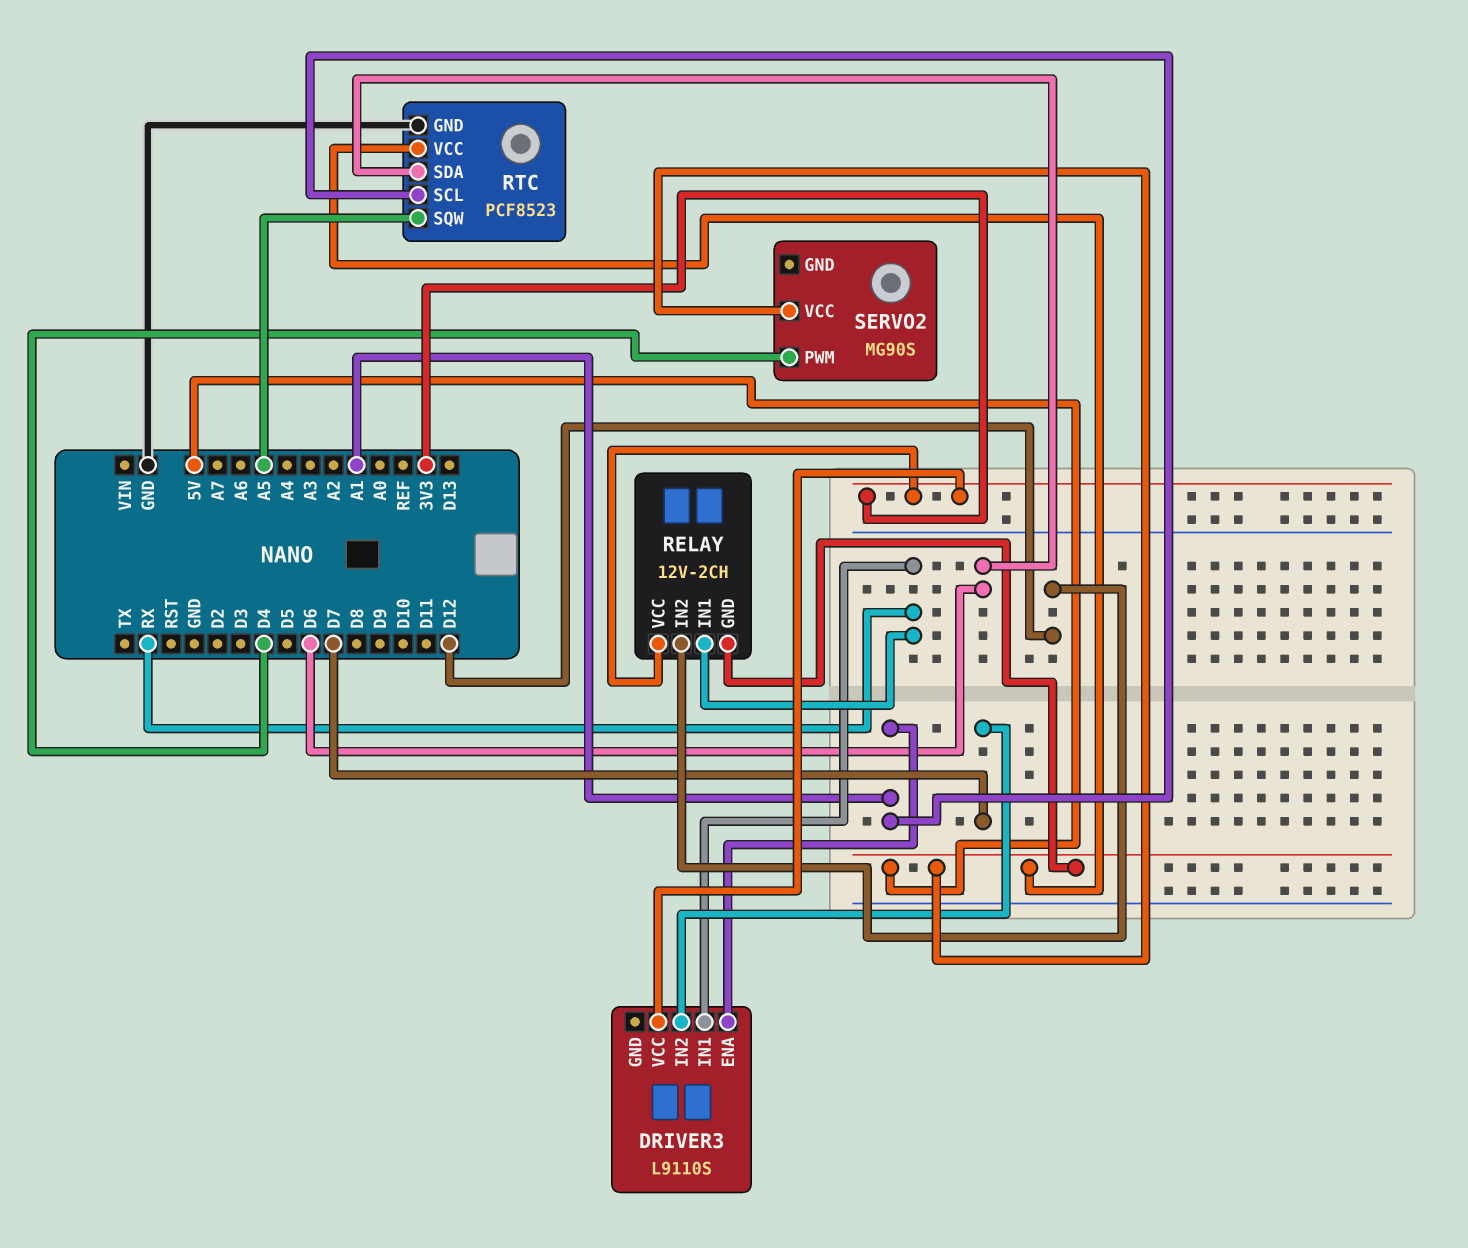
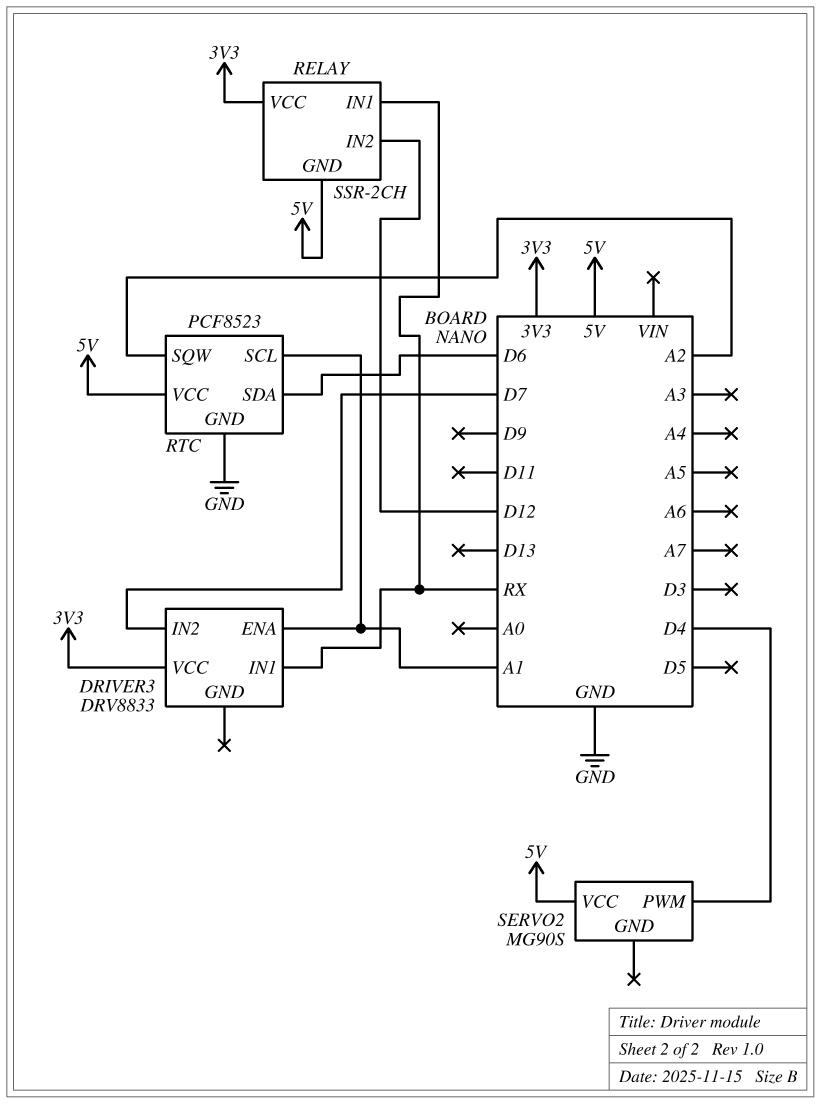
DRIVER3: L9110S -> DRV8833
RELAY: 12V-2CH -> SSR-2CH
RTC pin SQW: A5 -> A2

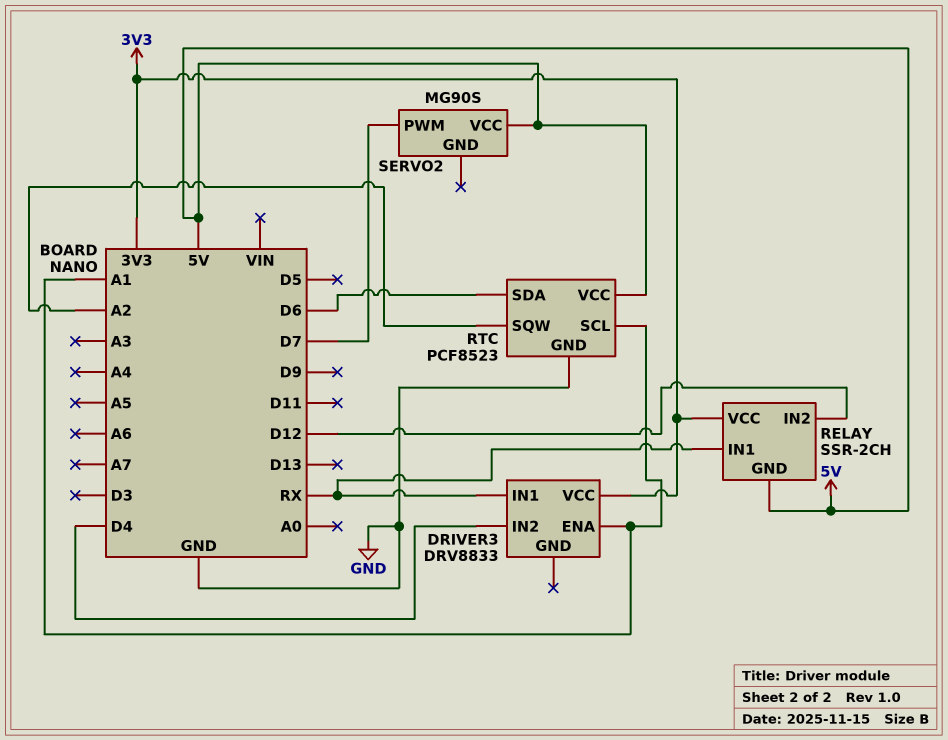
DRIVER3 pin IN2: D7 -> D4
SERVO2 pin PWM: D4 -> D7

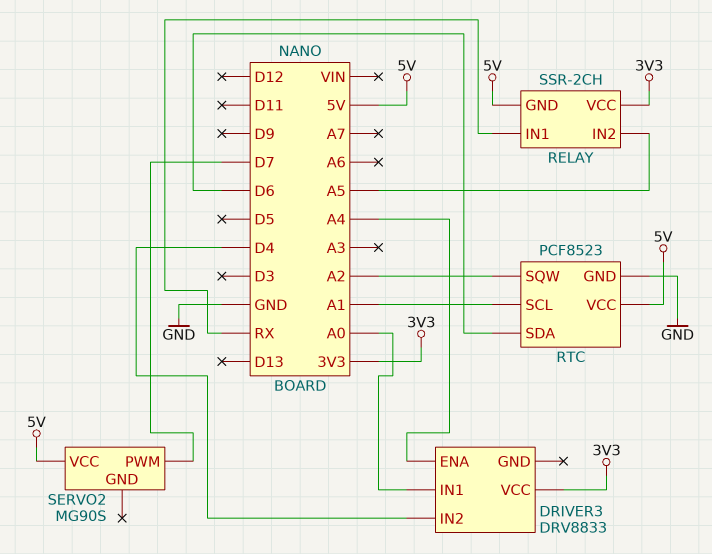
DRIVER3 pin ENA: A1 -> A4
DRIVER3 pin IN1: RX -> A0
RELAY pin IN2: D12 -> A5

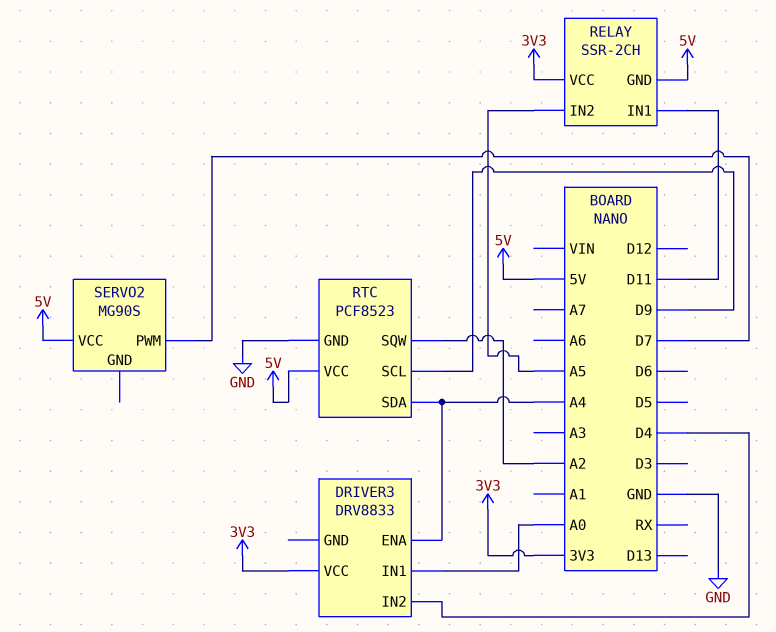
RELAY pin IN1: RX -> D11
RTC pin SCL: A1 -> D9
RTC pin SDA: D6 -> A4

